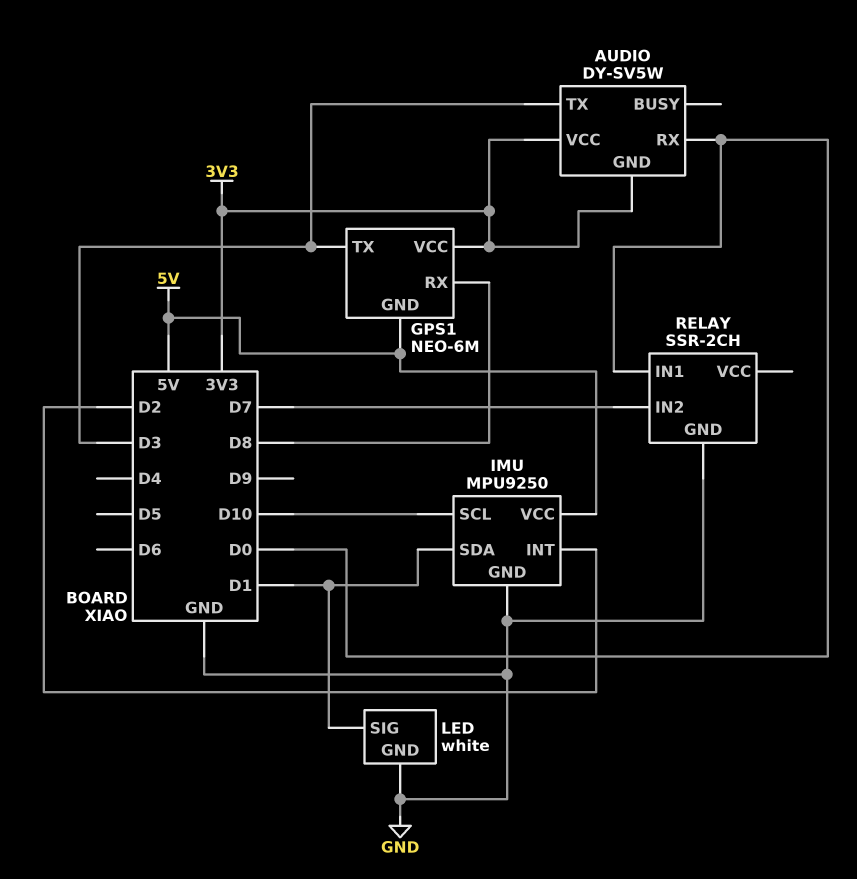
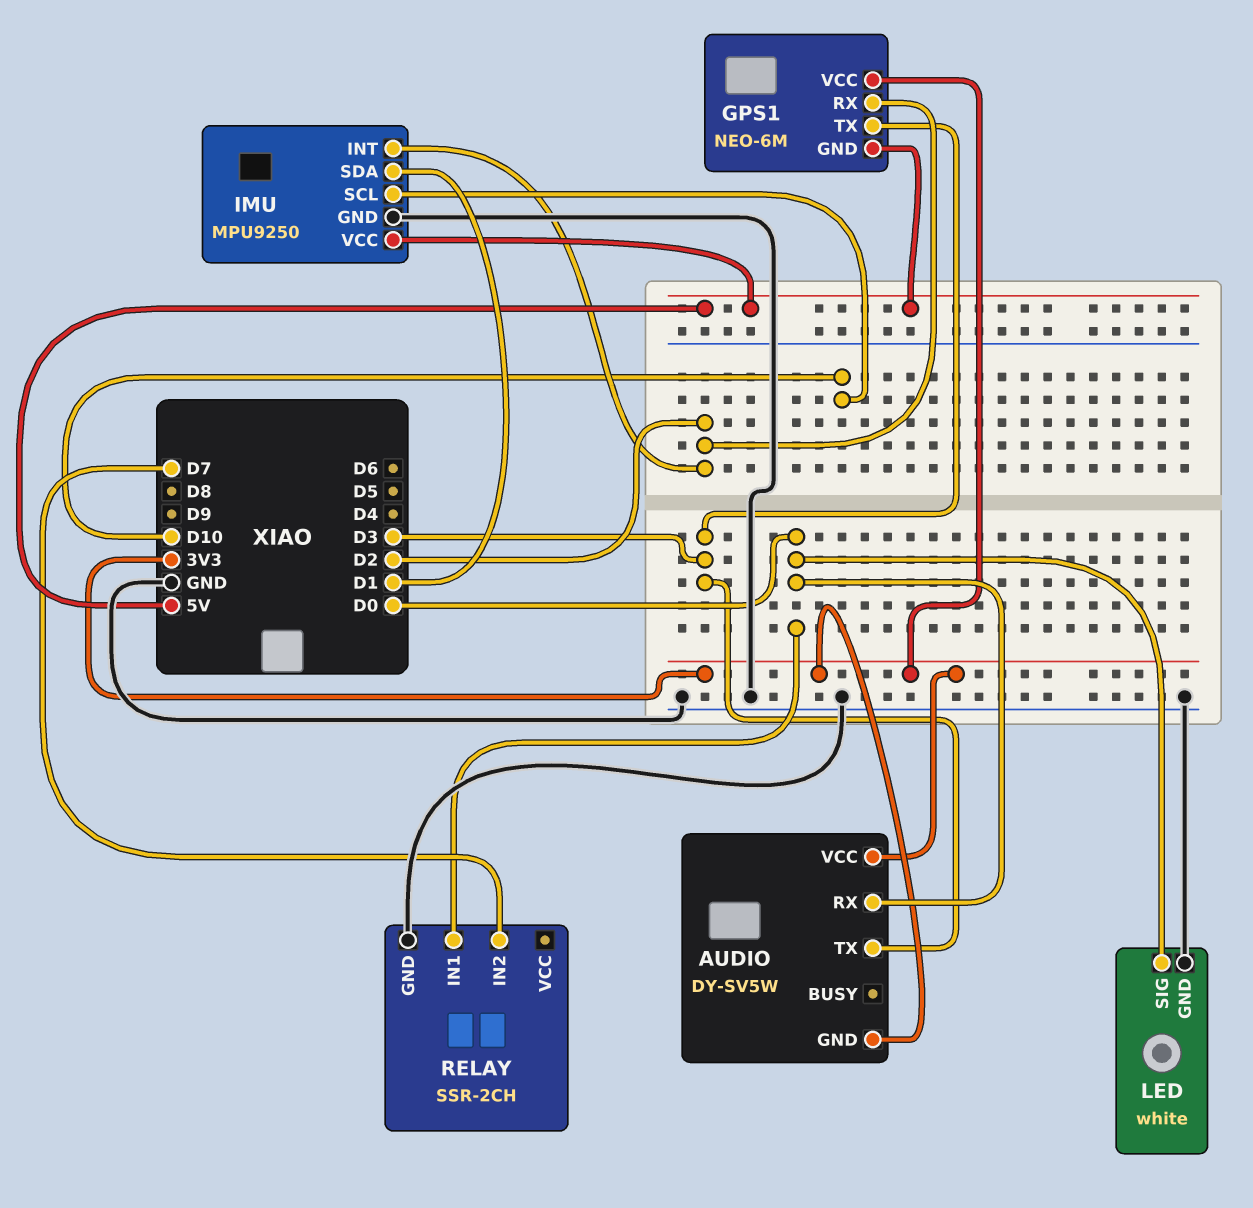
GPS1 pin RX: D8 -> D2
LED pin SIG: D1 -> D0

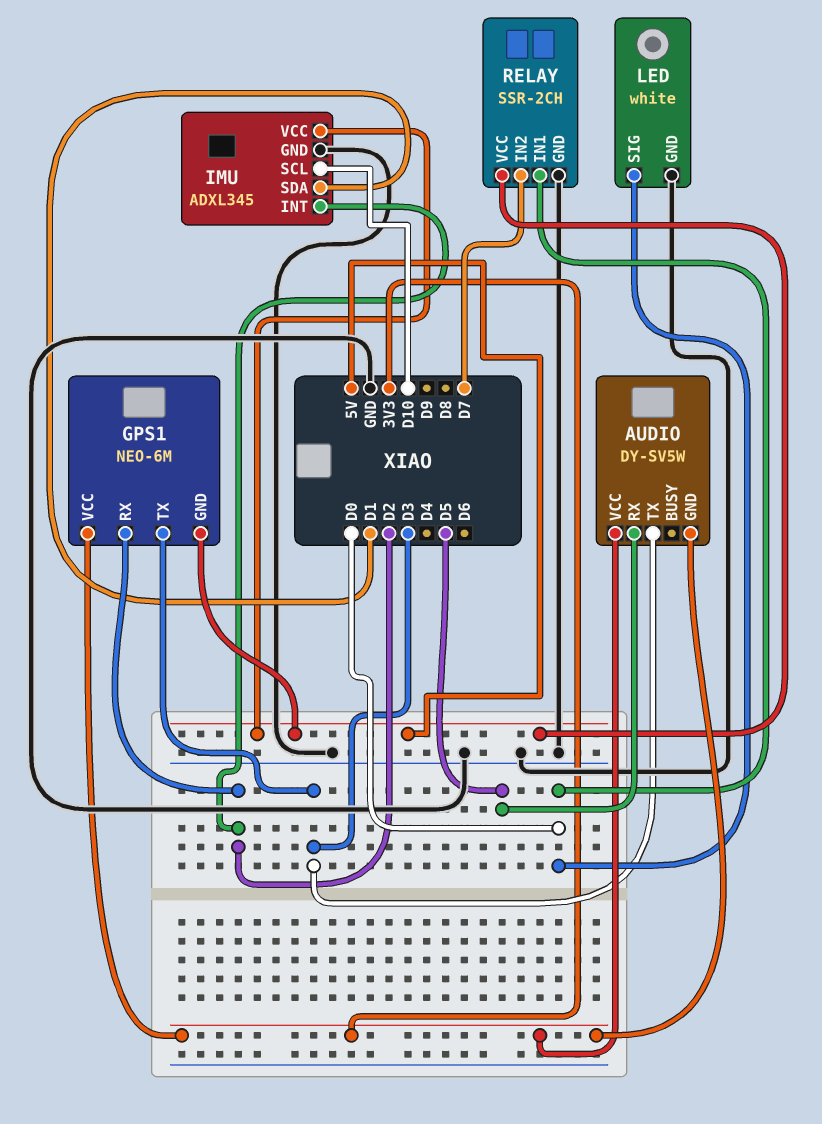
AUDIO pin RX: D0 -> D5
IMU: MPU9250 -> ADXL345
RELAY pin VCC: none -> 5V

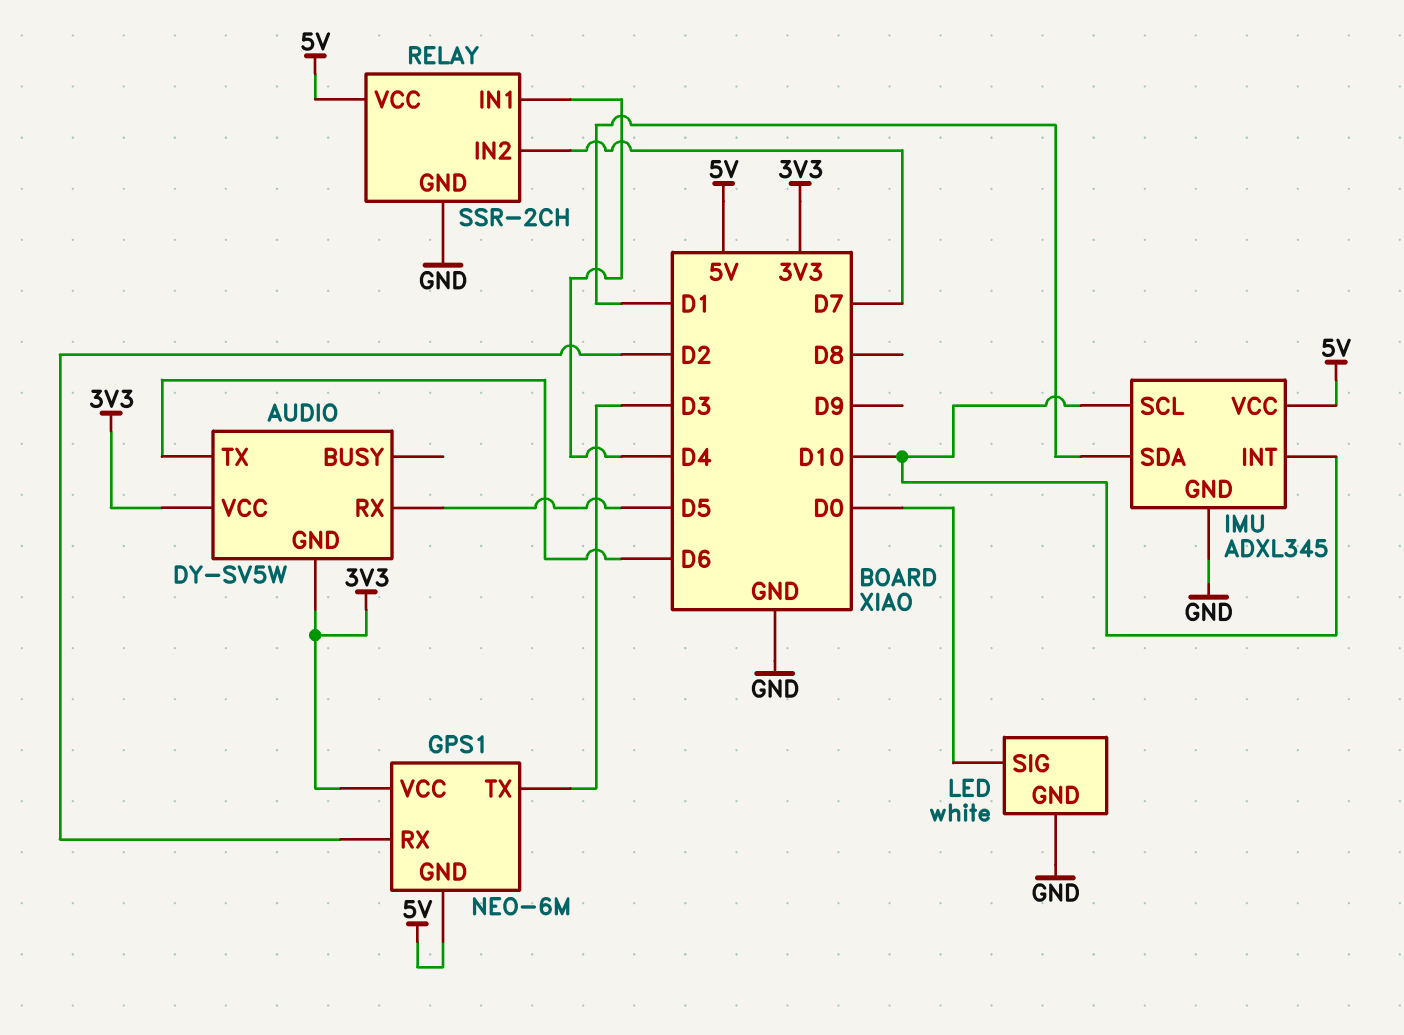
AUDIO pin TX: D3 -> D6
IMU pin INT: D2 -> D10
RELAY pin IN1: D0 -> D4

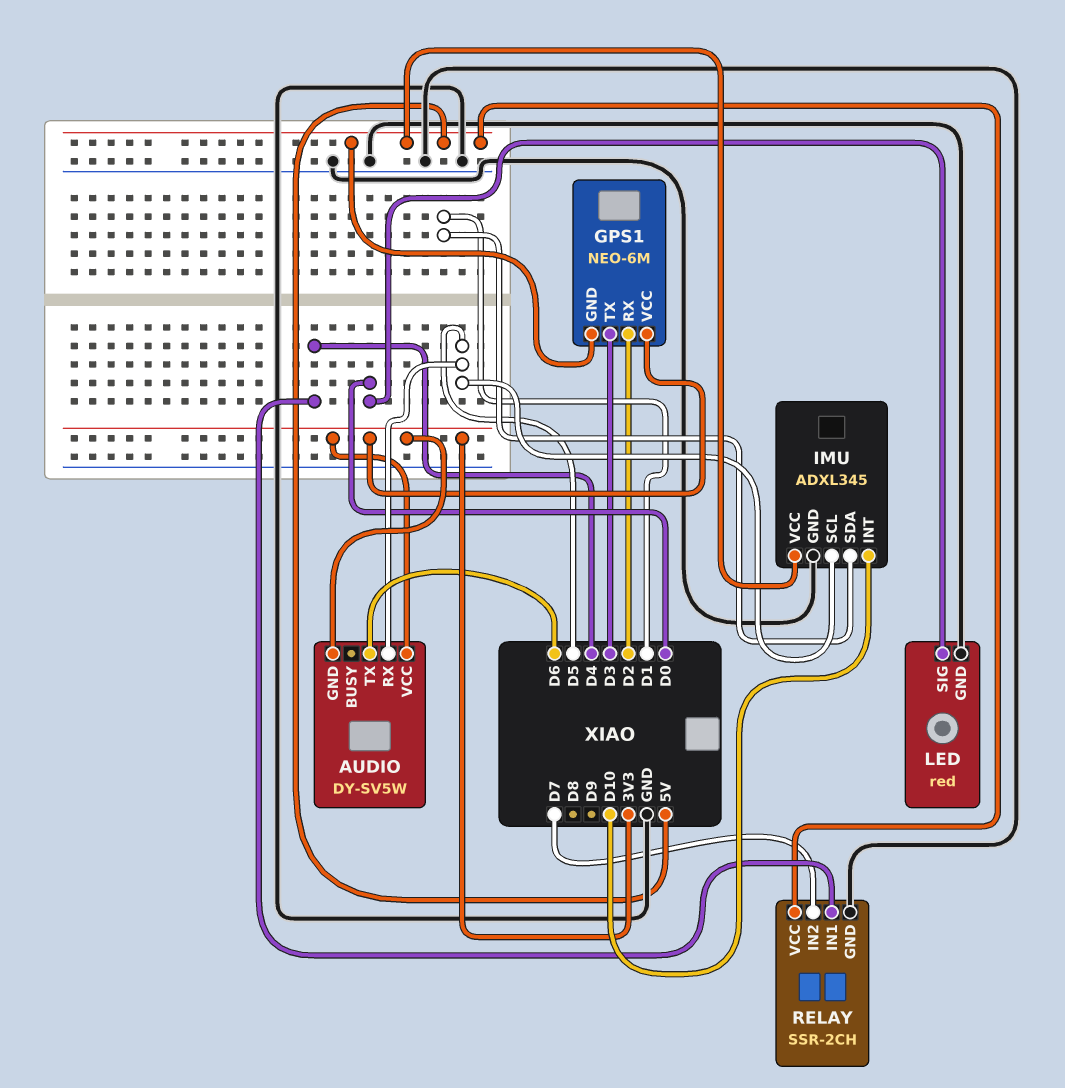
IMU pin SCL: D10 -> D5
LED: white -> red

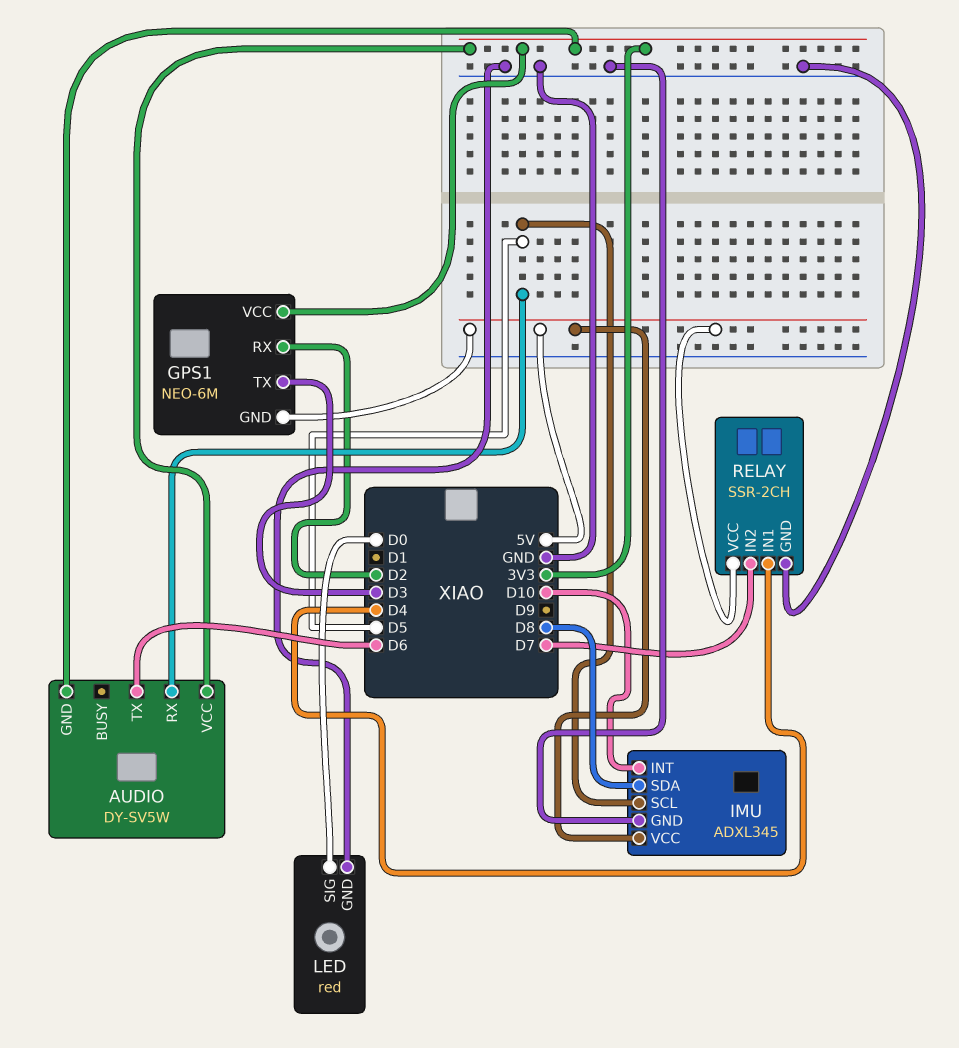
IMU pin SDA: D1 -> D8

